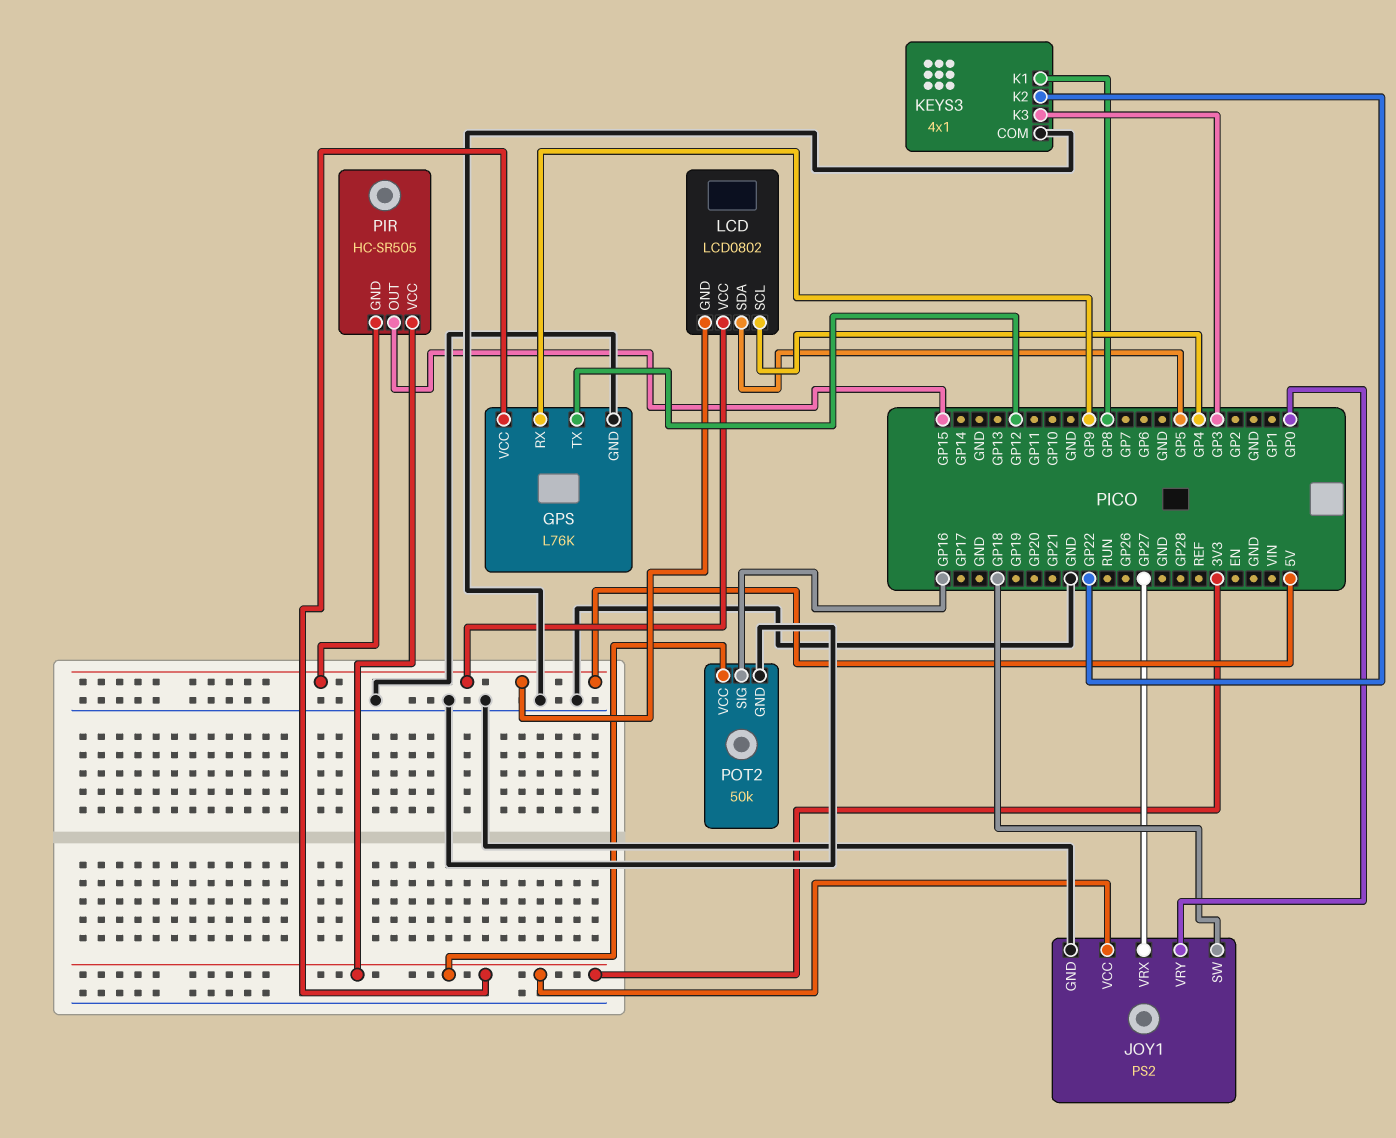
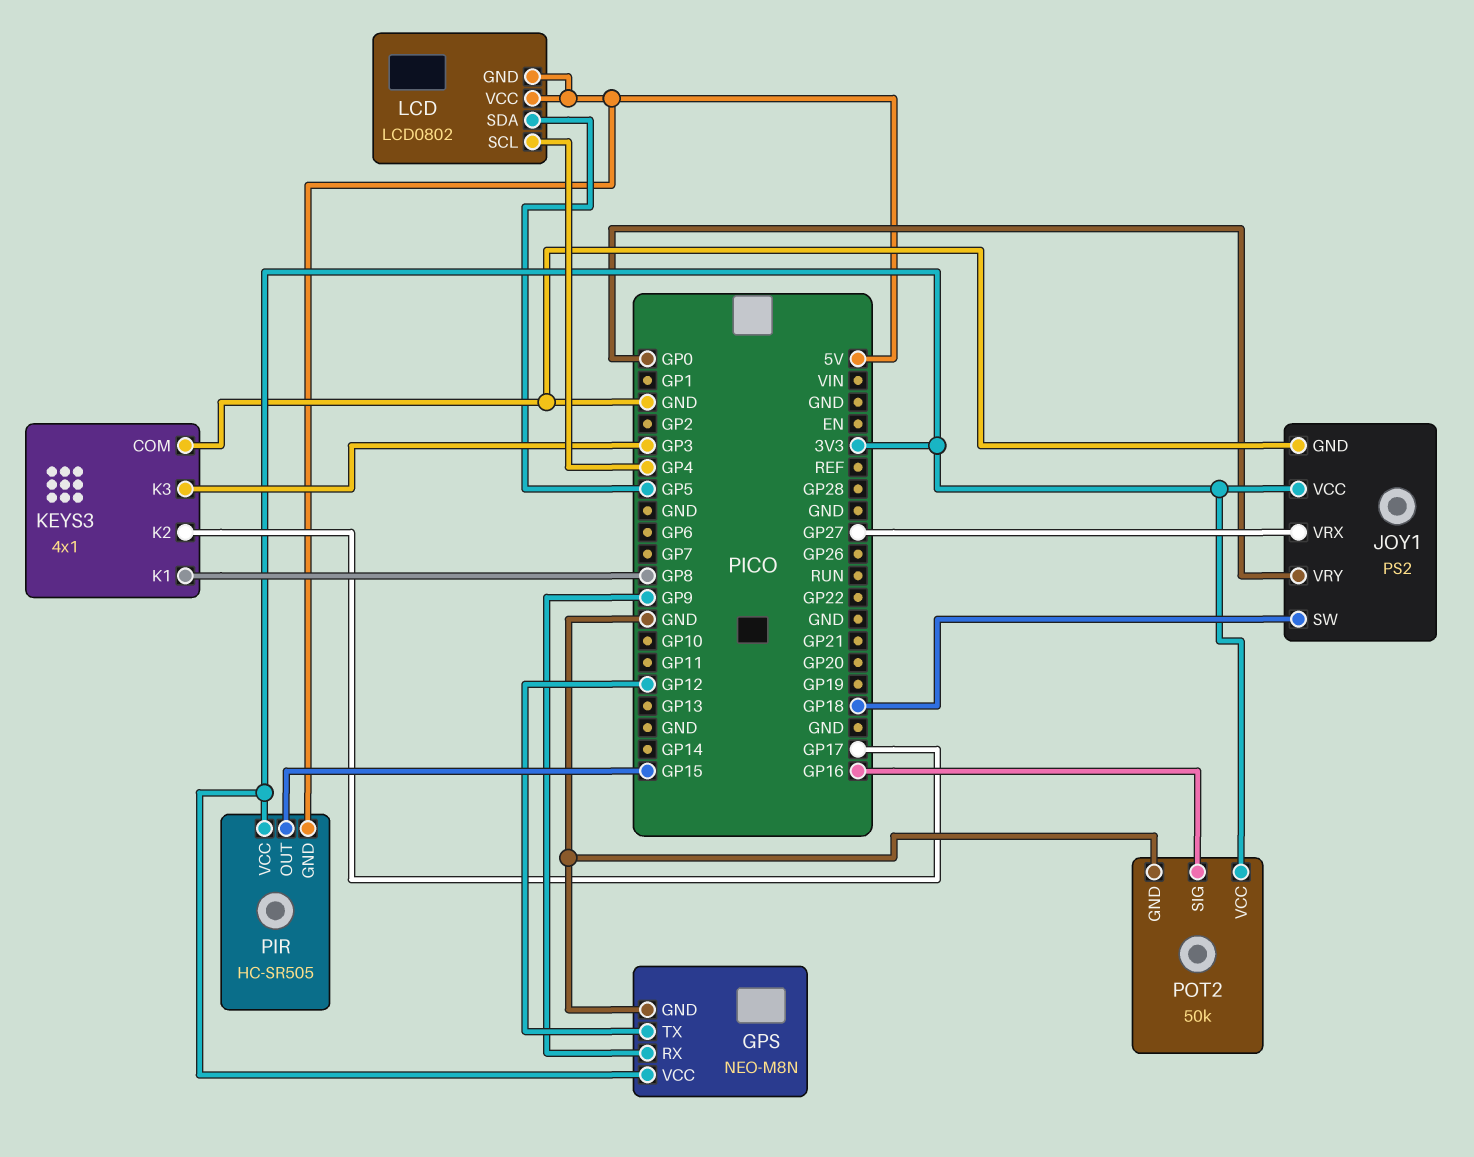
GPS: L76K -> NEO-M8N
KEYS3 pin K2: GP22 -> GP17

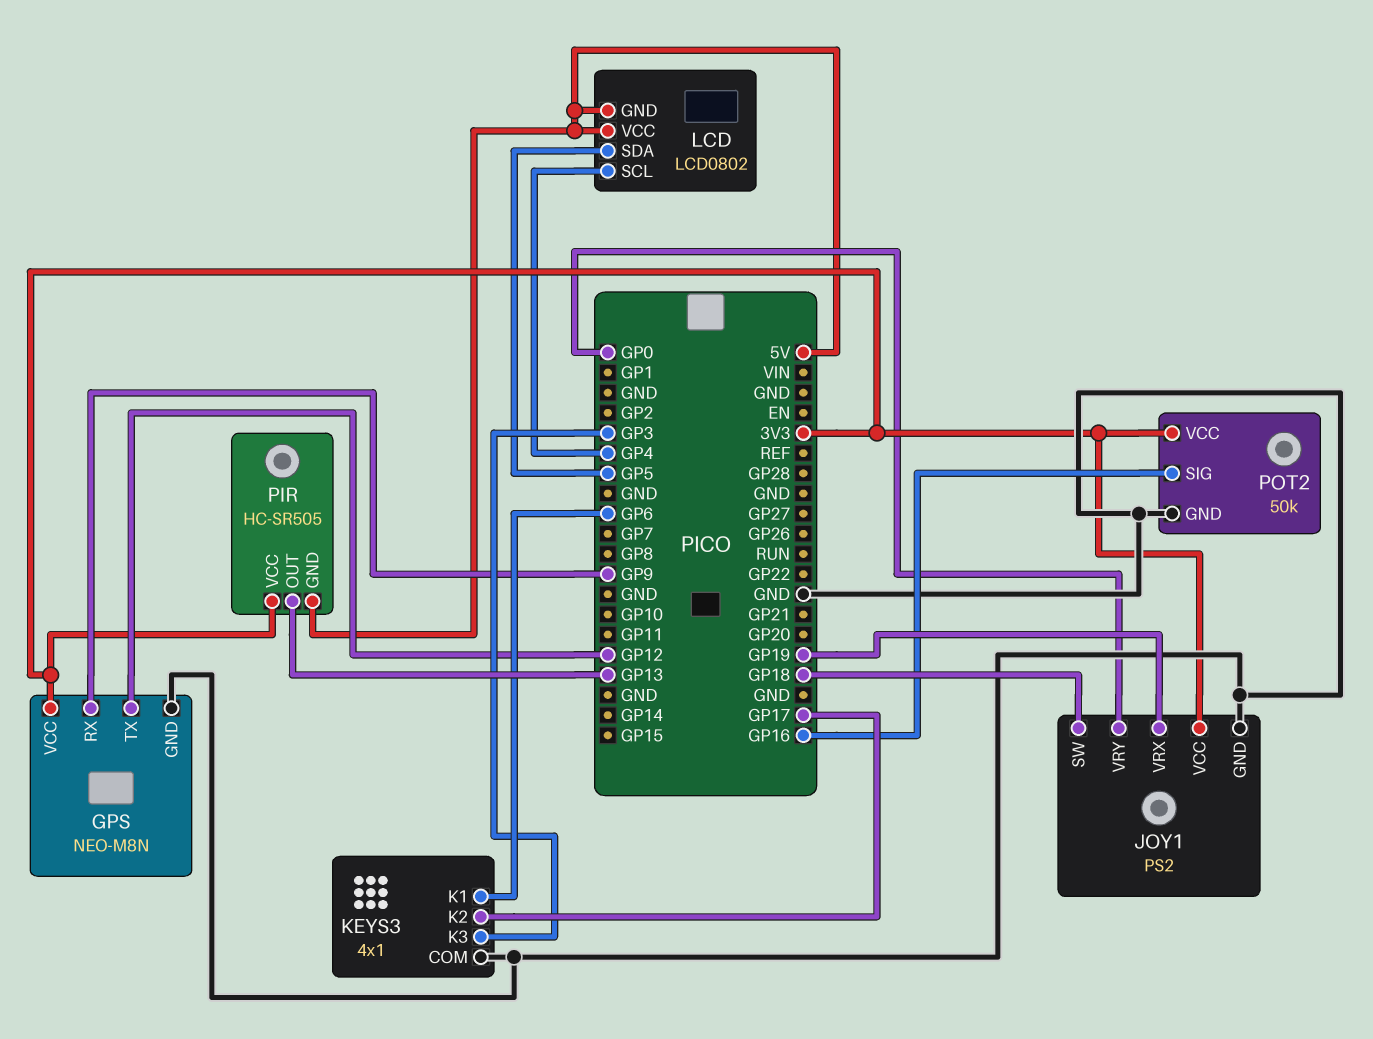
JOY1 pin VRX: GP27 -> GP19
KEYS3 pin K1: GP8 -> GP6
PIR pin OUT: GP15 -> GP13

